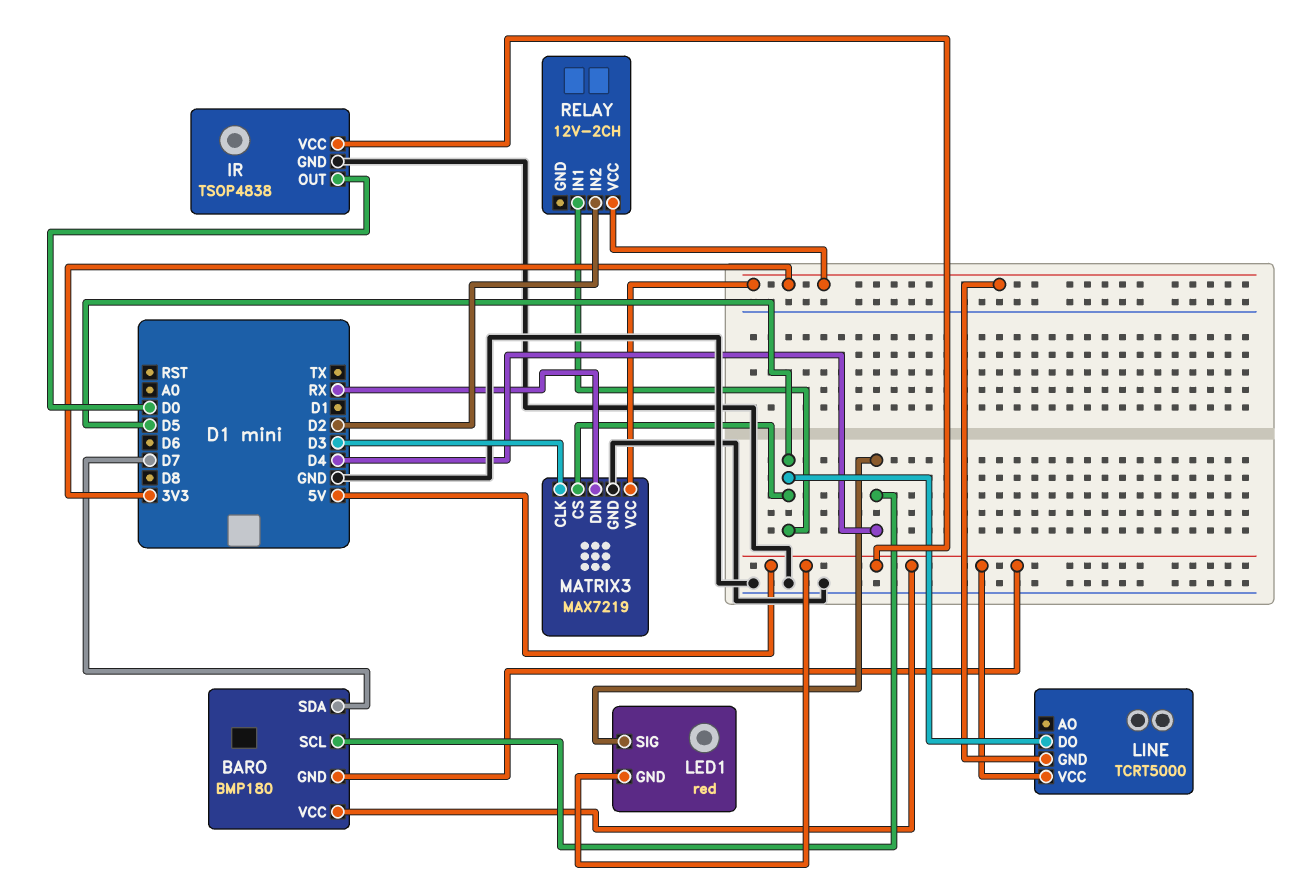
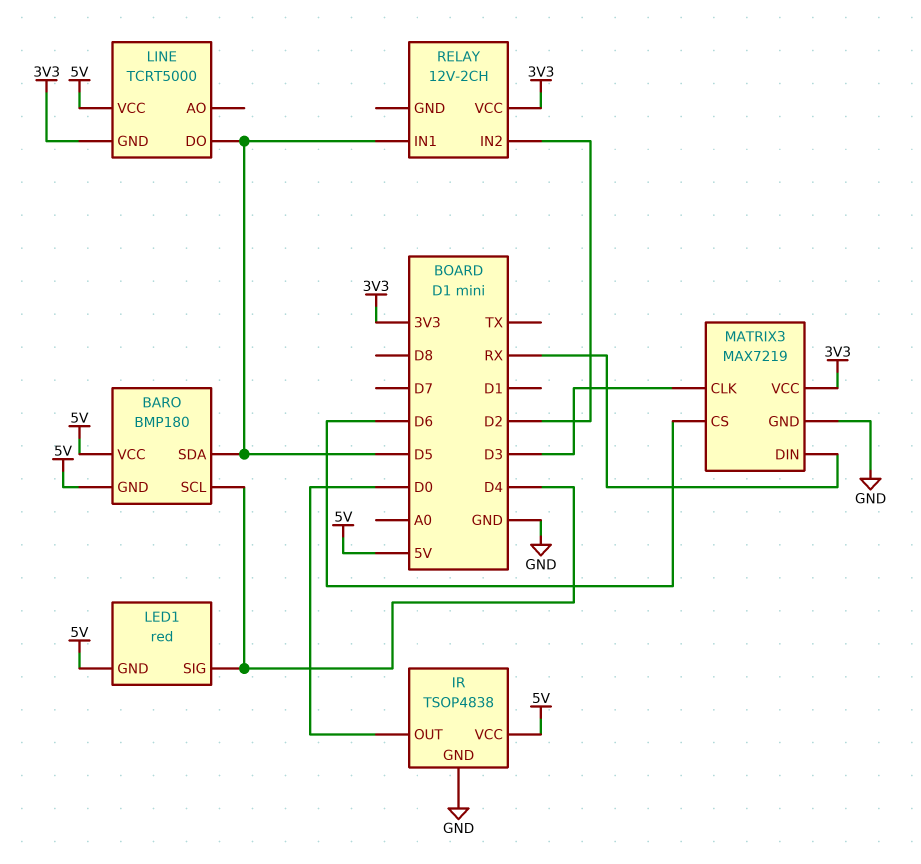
BARO pin SDA: D7 -> D5
MATRIX3 pin CS: D5 -> D6

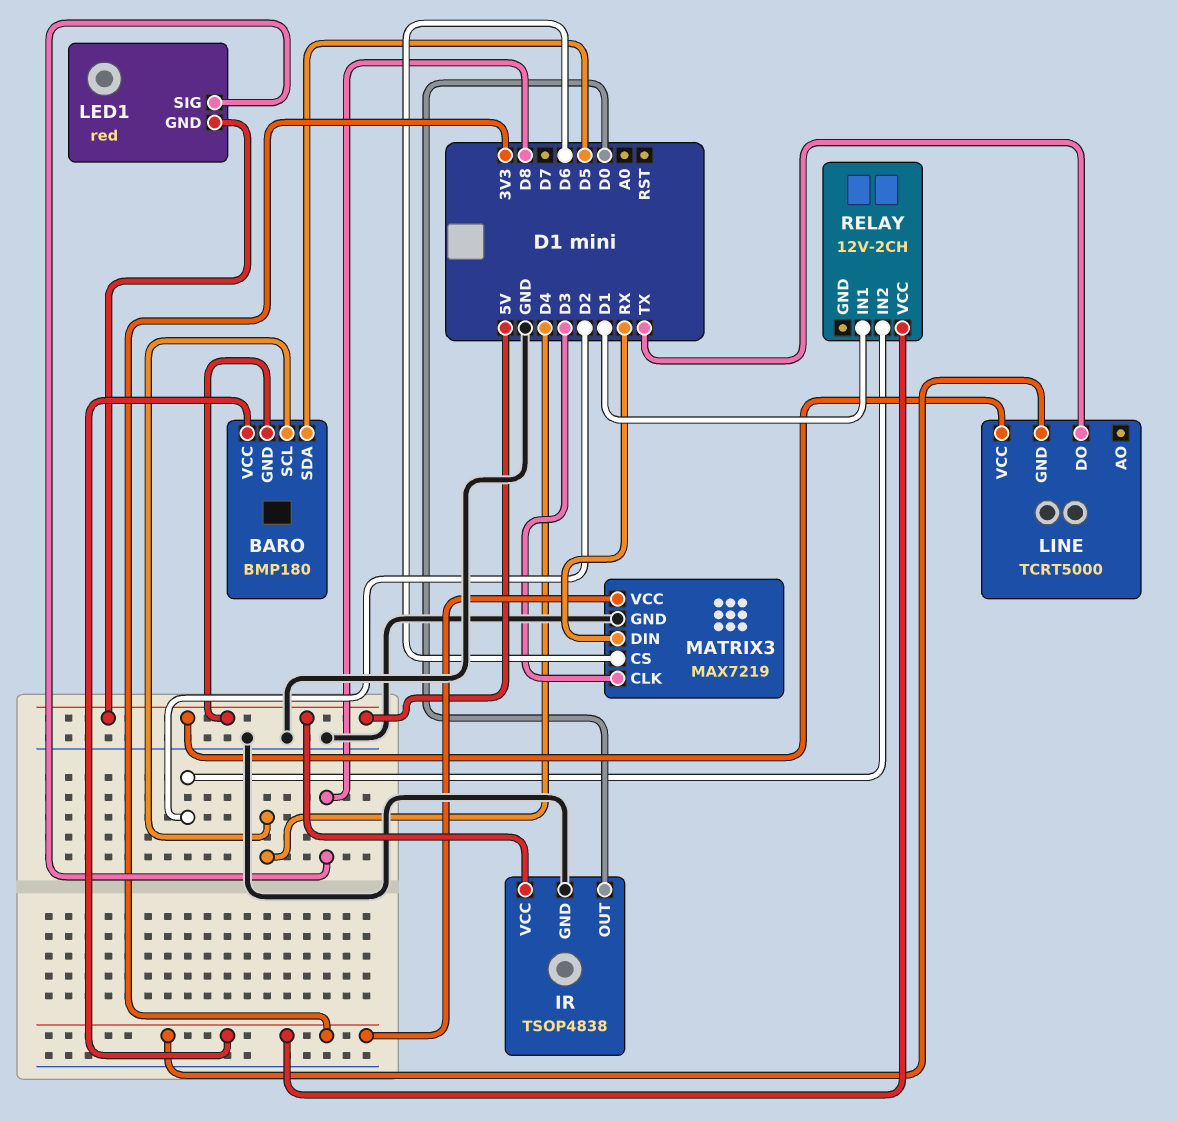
BARO pin VCC: 5V -> 3V3
LED1 pin SIG: D4 -> D8
LINE pin DO: D5 -> TX
RELAY pin IN1: D5 -> D1

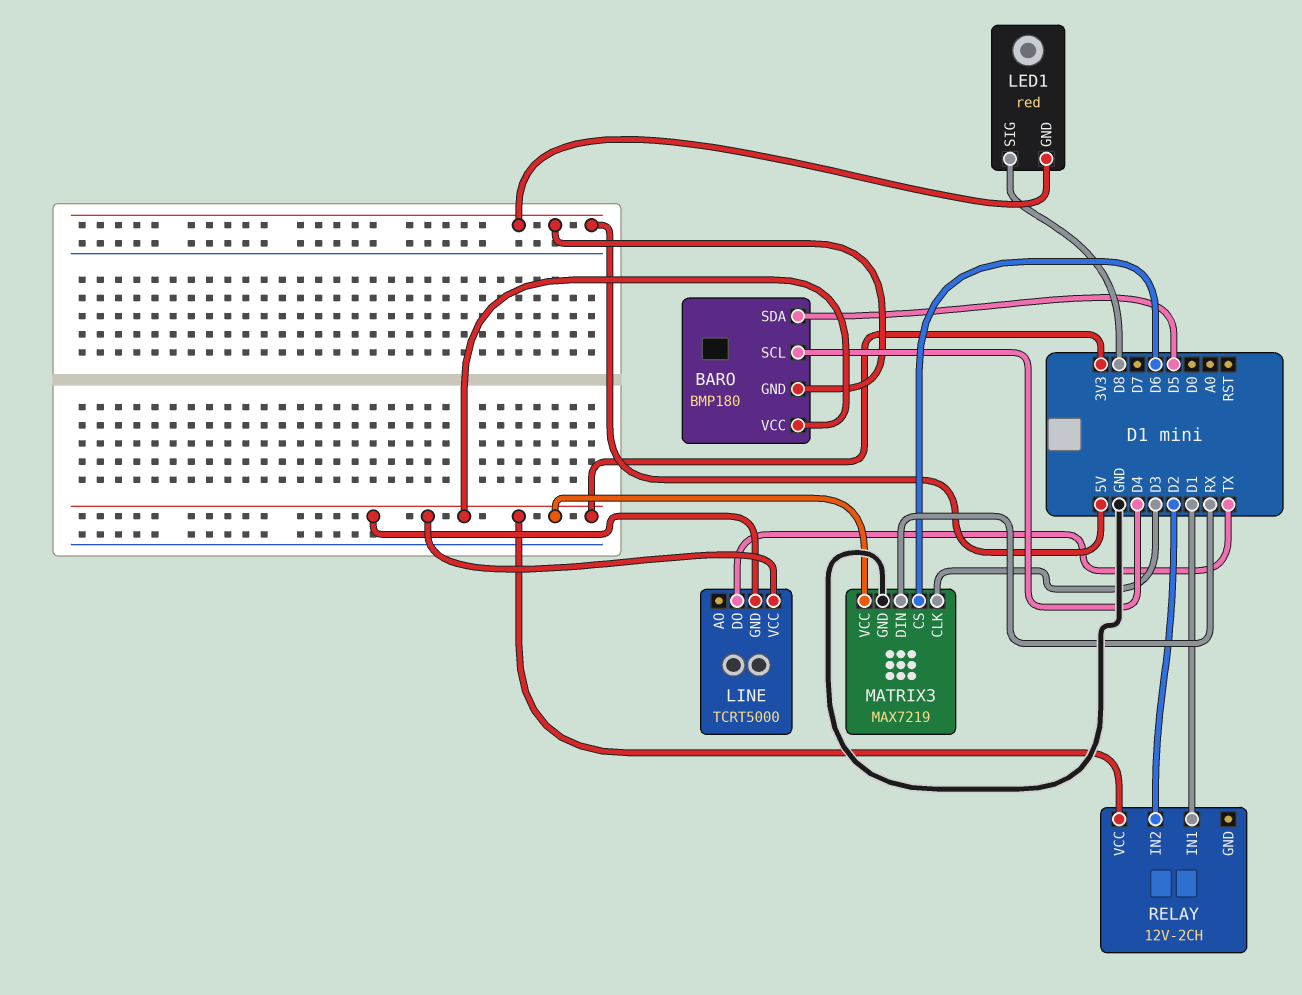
IR: TSOP4838 -> none
IR pin GND: GND -> none
IR pin OUT: D0 -> none
IR pin VCC: 5V -> none
LINE pin VCC: 5V -> 3V3

